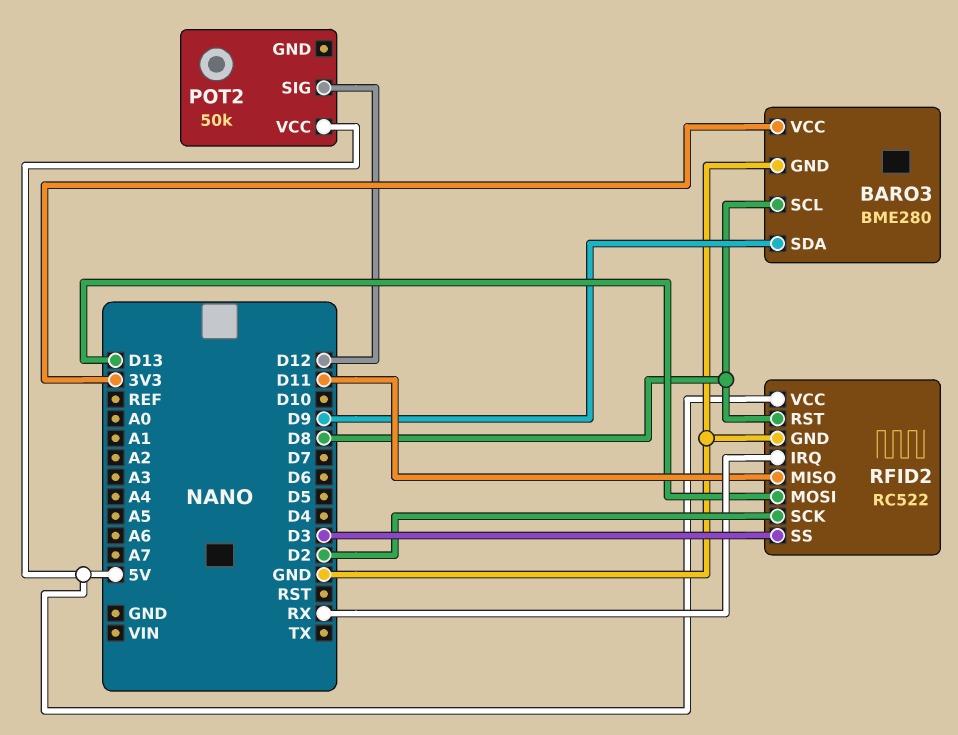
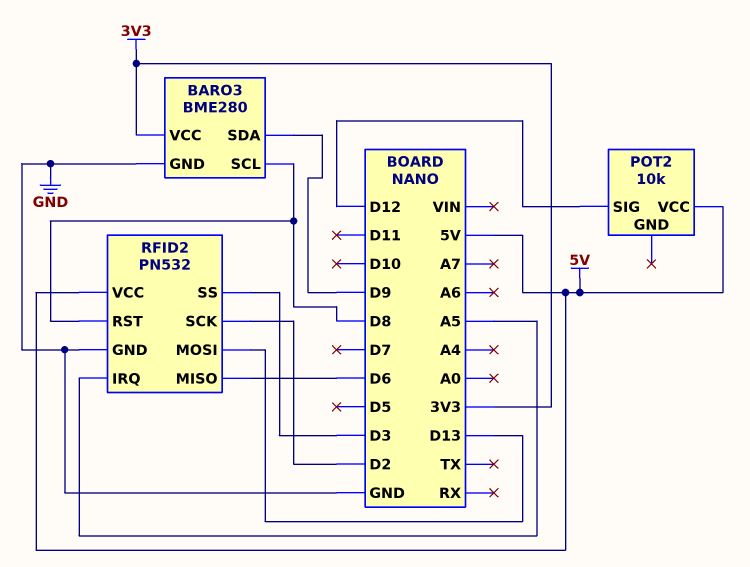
POT2: 50k -> 10k
RFID2: RC522 -> PN532
RFID2 pin IRQ: RX -> A5
RFID2 pin MISO: D11 -> D6

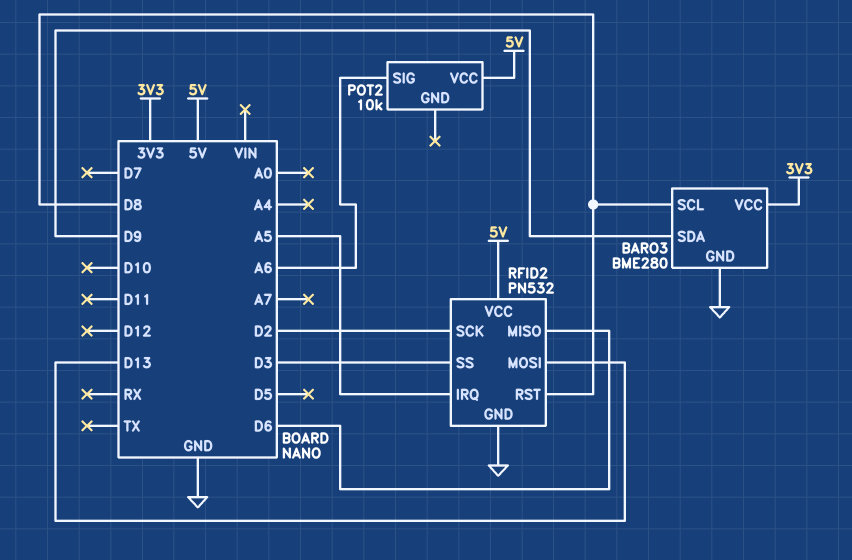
POT2 pin SIG: D12 -> A6

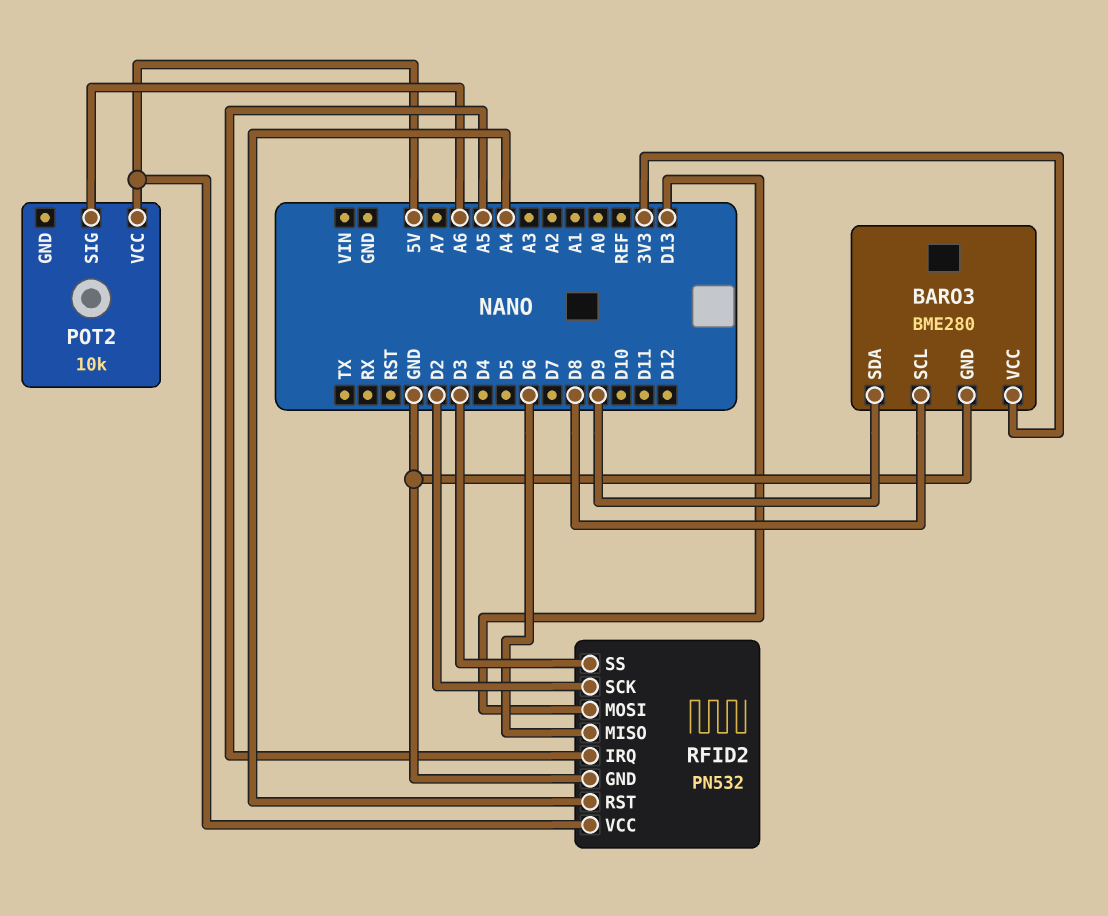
RFID2 pin RST: D8 -> A4

